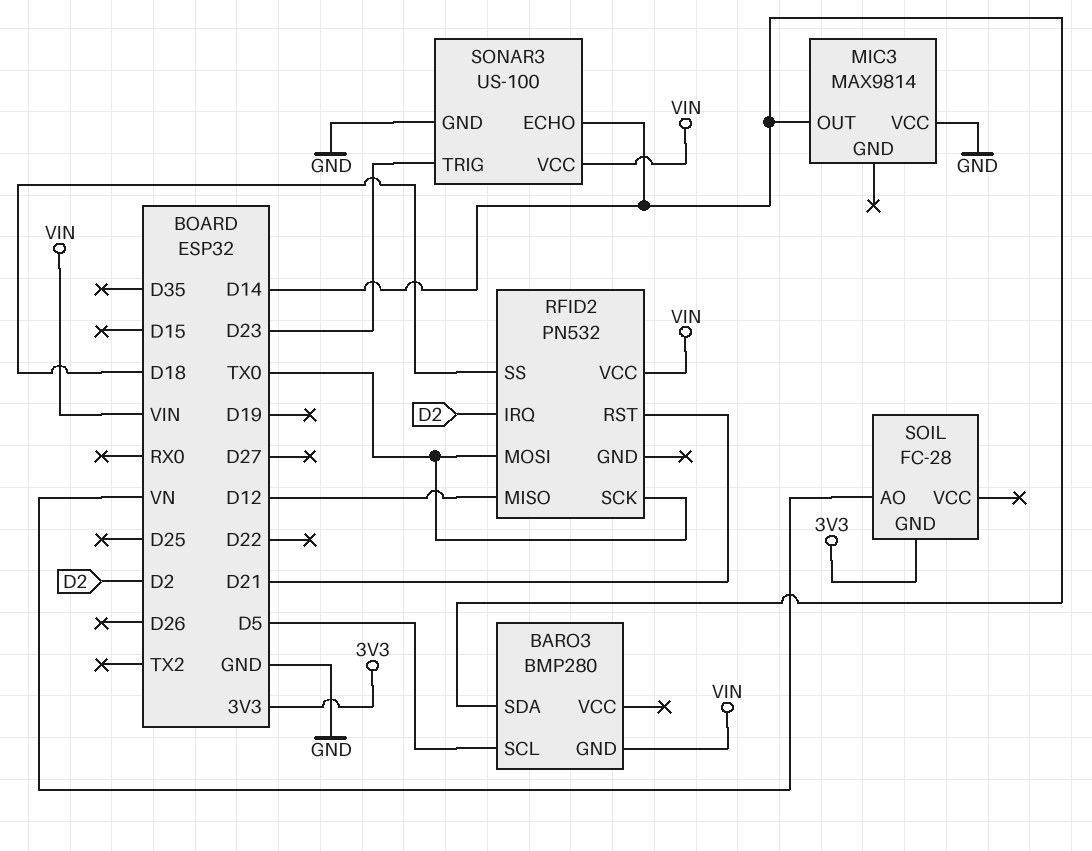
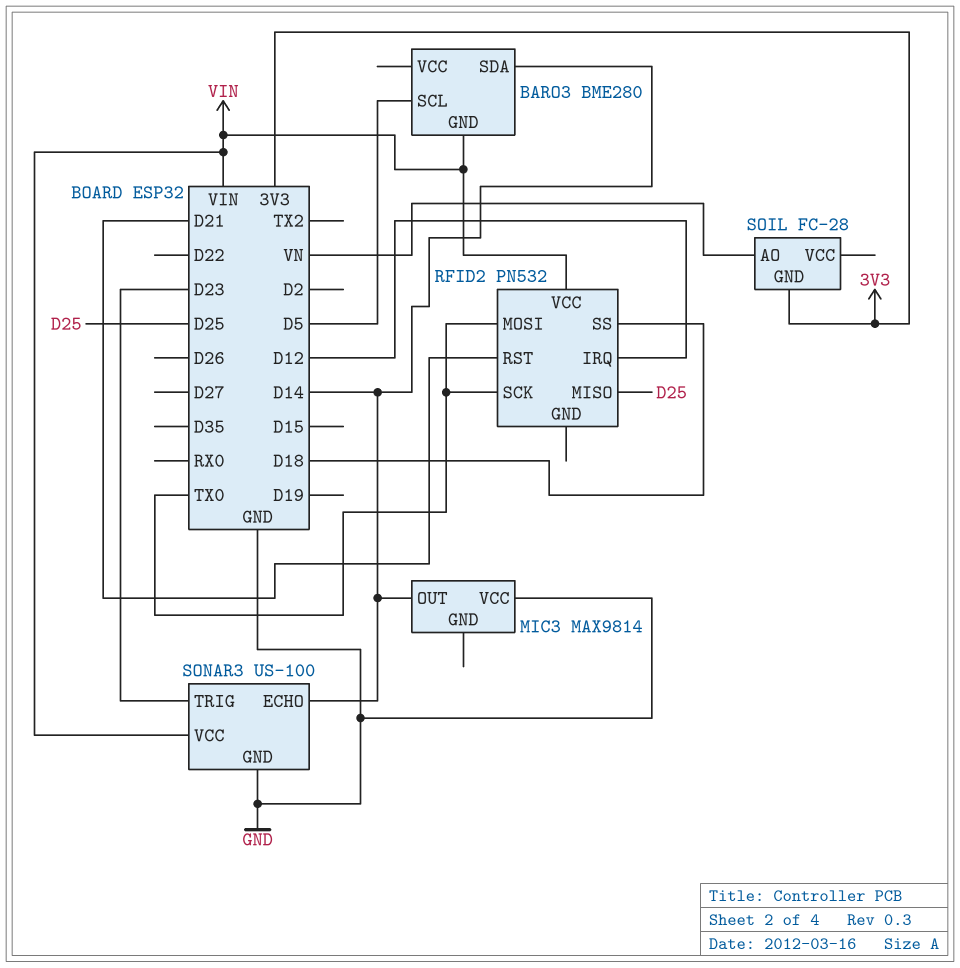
BARO3: BMP280 -> BME280
RFID2 pin IRQ: D2 -> D12
RFID2 pin MISO: D12 -> D25

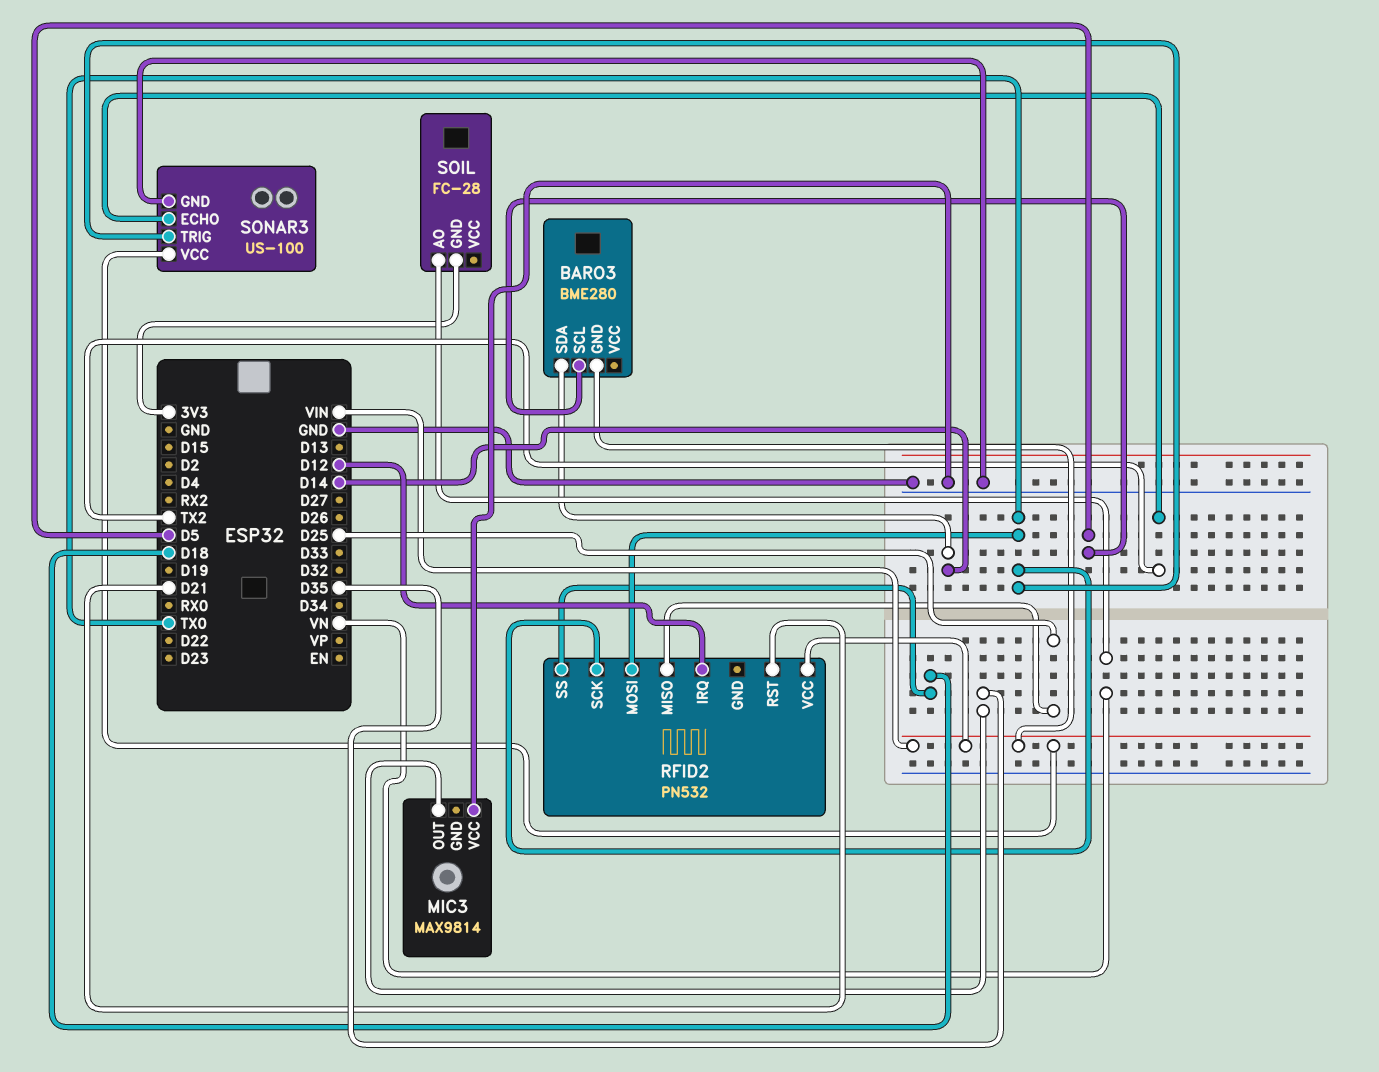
MIC3 pin OUT: D14 -> D35
SONAR3 pin ECHO: D14 -> TX2
SONAR3 pin TRIG: D23 -> TX0

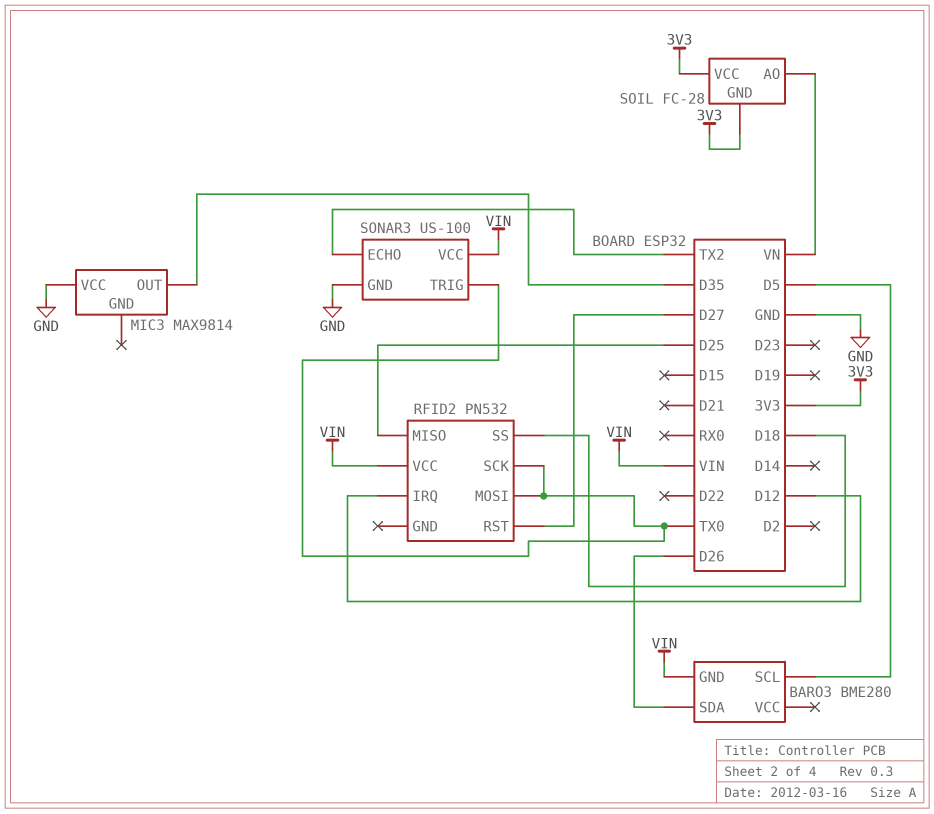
BARO3 pin SDA: D14 -> D26
RFID2 pin RST: D21 -> D27
SOIL pin VCC: none -> 3V3

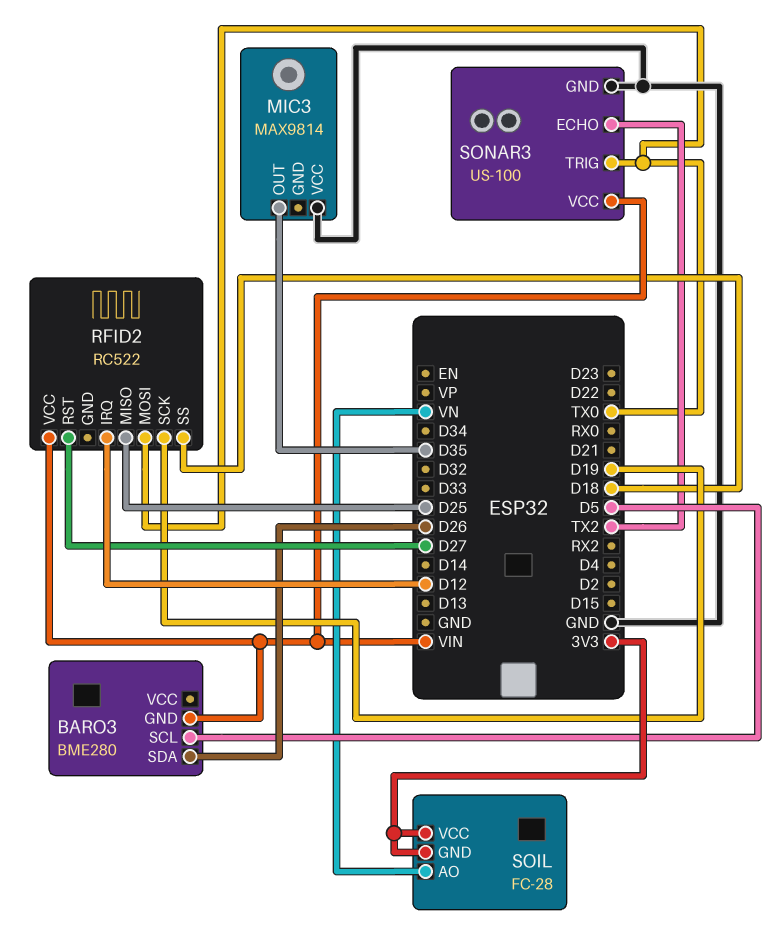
RFID2: PN532 -> RC522
RFID2 pin SCK: TX0 -> D19

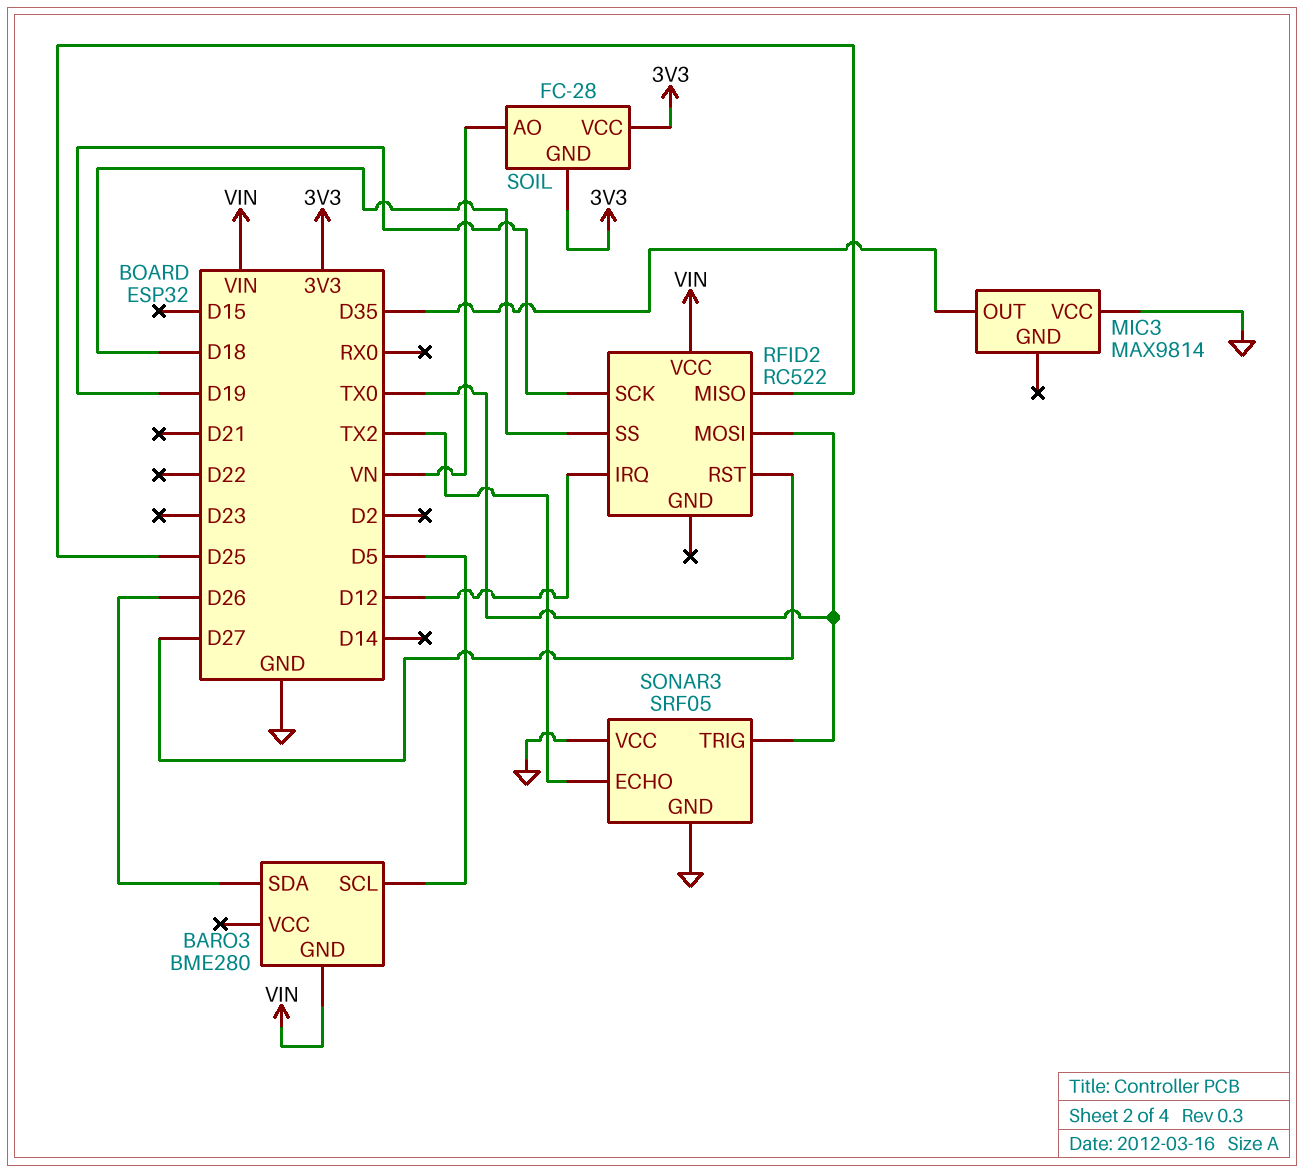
SONAR3: US-100 -> SRF05
SONAR3 pin VCC: VIN -> GND

